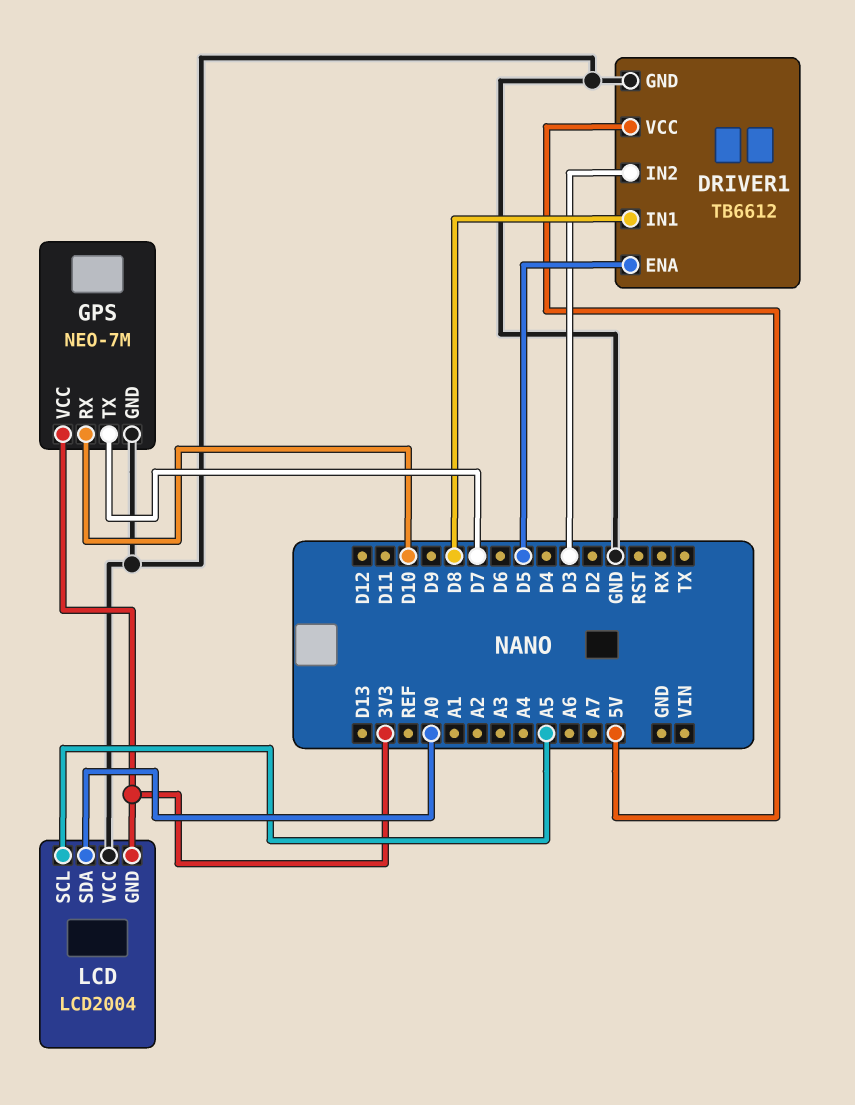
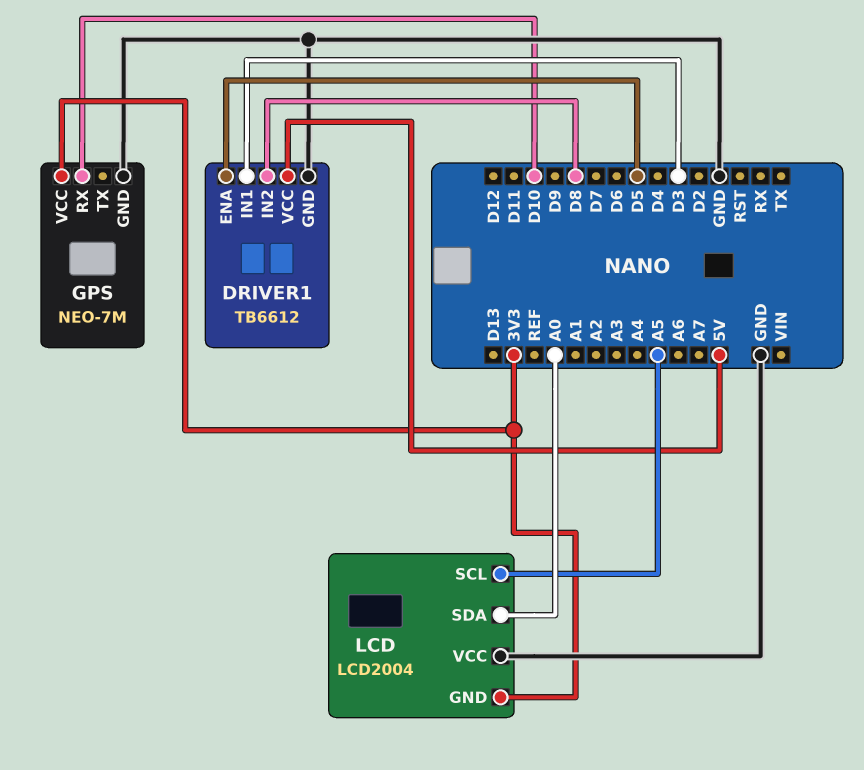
DRIVER1 pin IN1: D8 -> D3
DRIVER1 pin IN2: D3 -> D8
GPS pin TX: D7 -> none

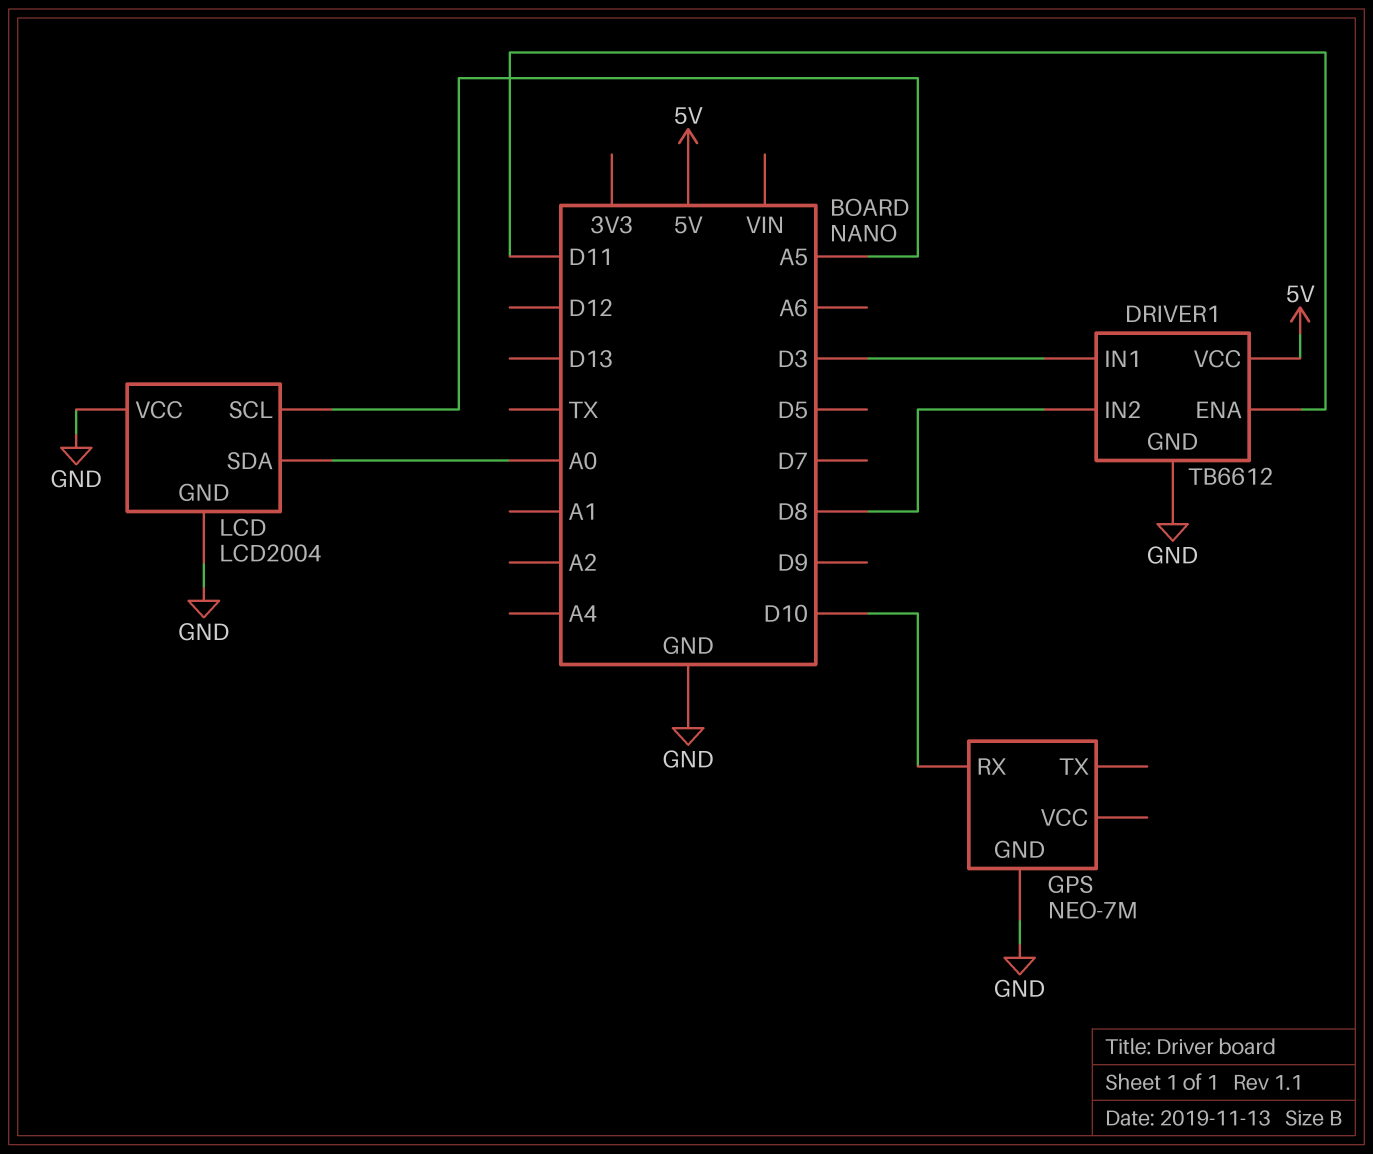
DRIVER1 pin ENA: D5 -> D11
GPS pin VCC: 3V3 -> none
LCD pin GND: 3V3 -> GND

